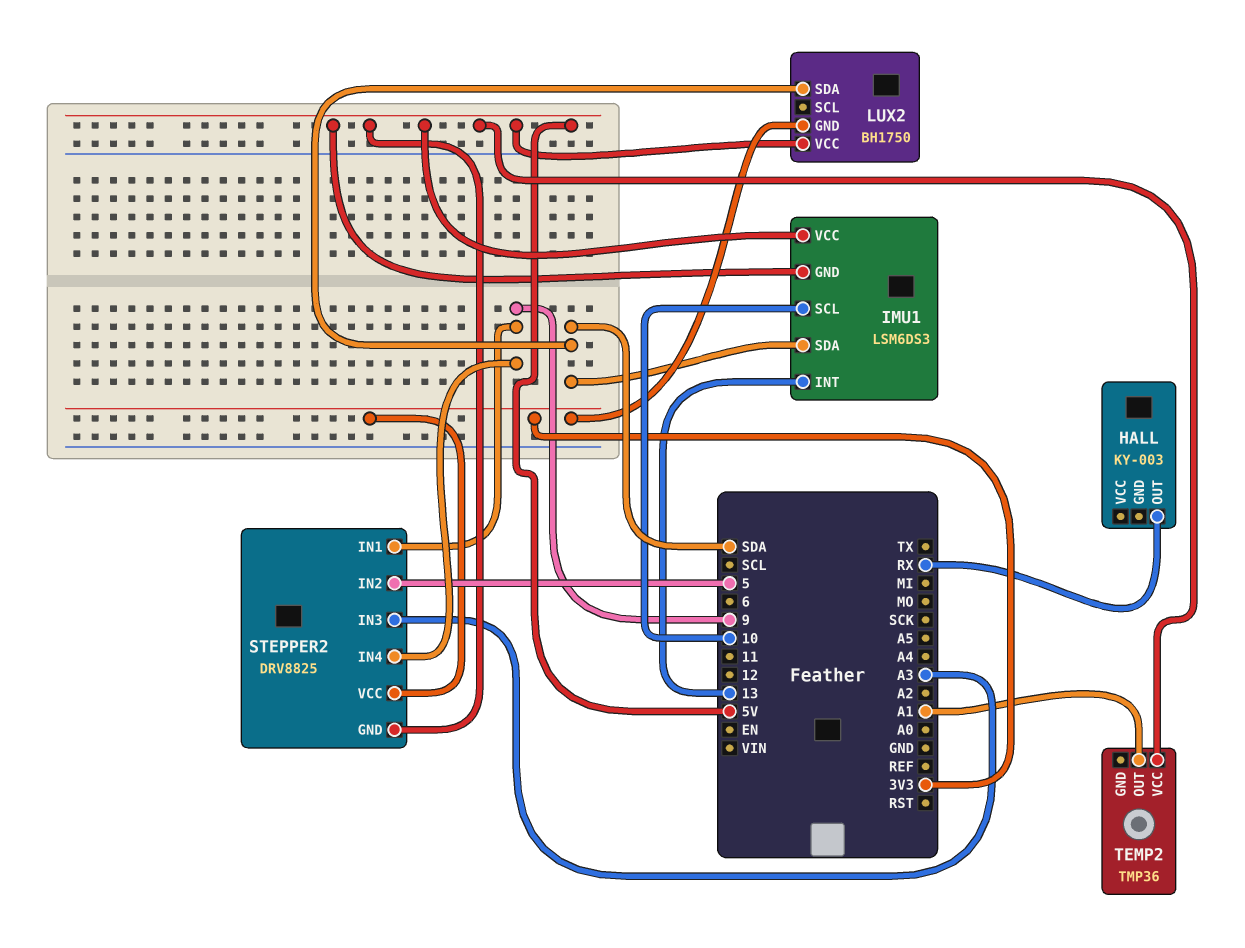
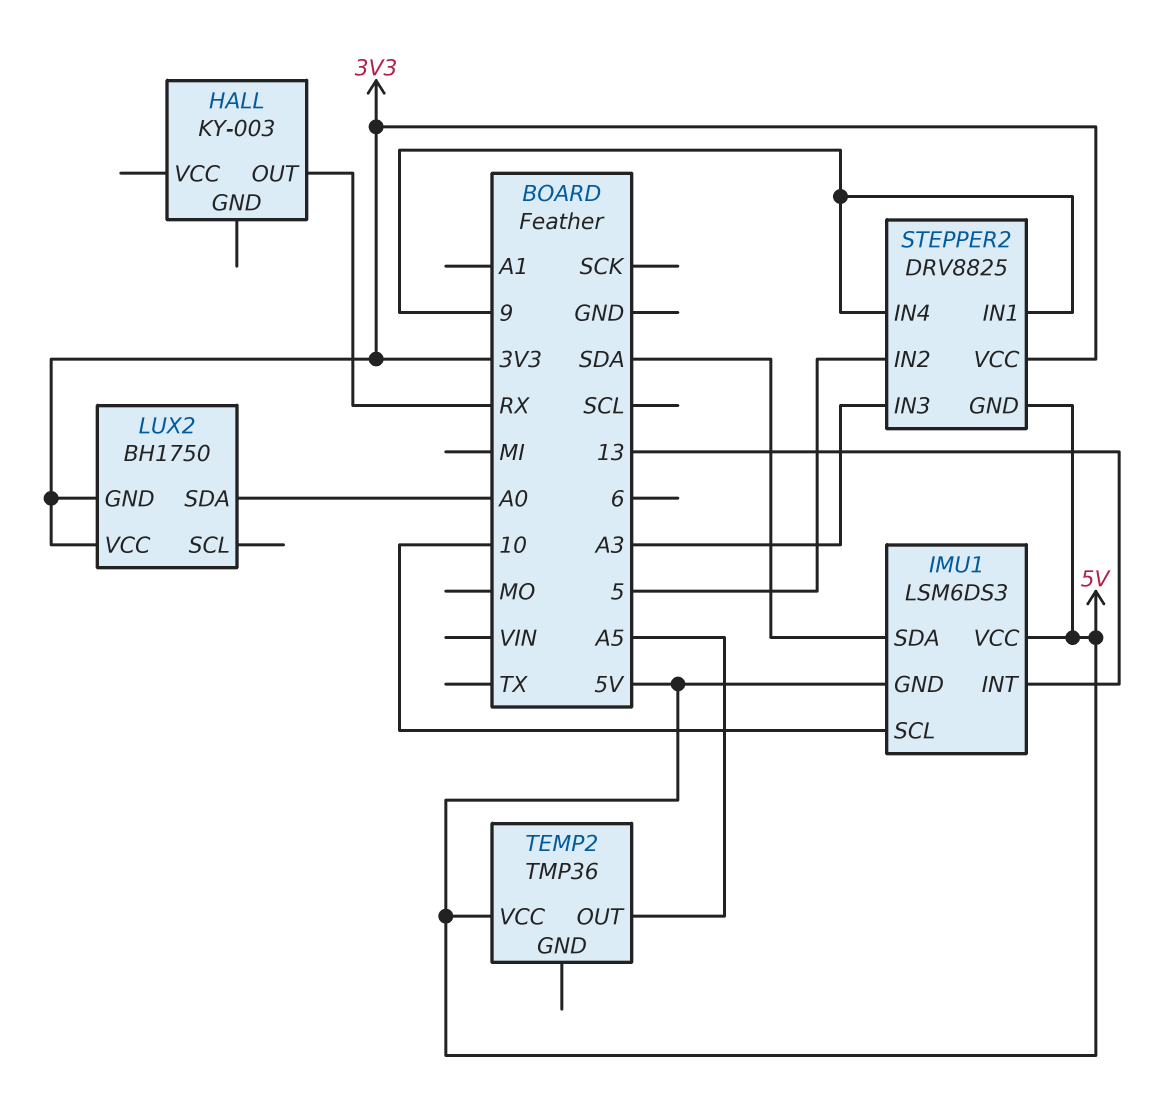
LUX2 pin SDA: SDA -> A0
LUX2 pin VCC: 5V -> 3V3
TEMP2 pin OUT: A1 -> A5

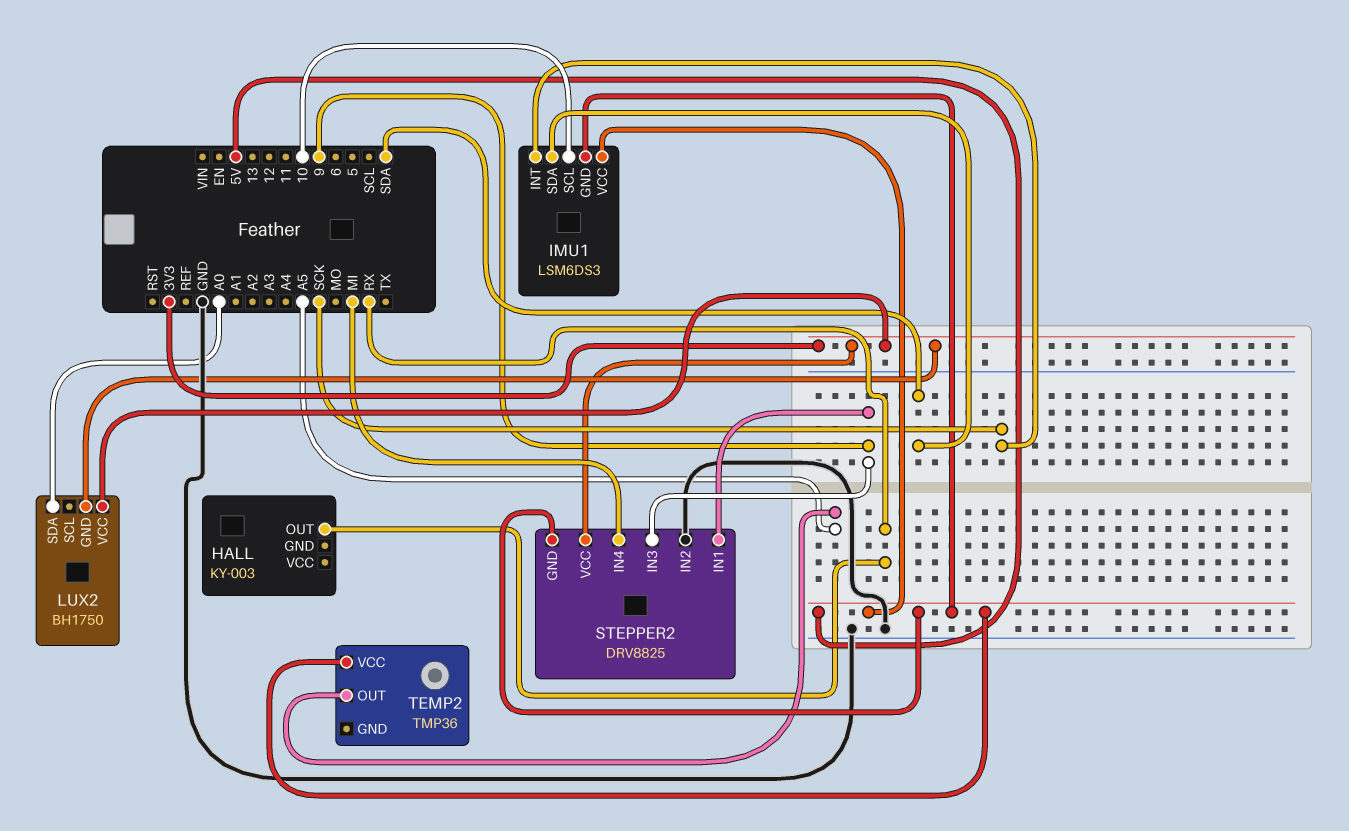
IMU1 pin INT: 13 -> SCK
STEPPER2 pin IN2: 5 -> GND
STEPPER2 pin IN3: A3 -> 9
STEPPER2 pin IN4: 9 -> MI

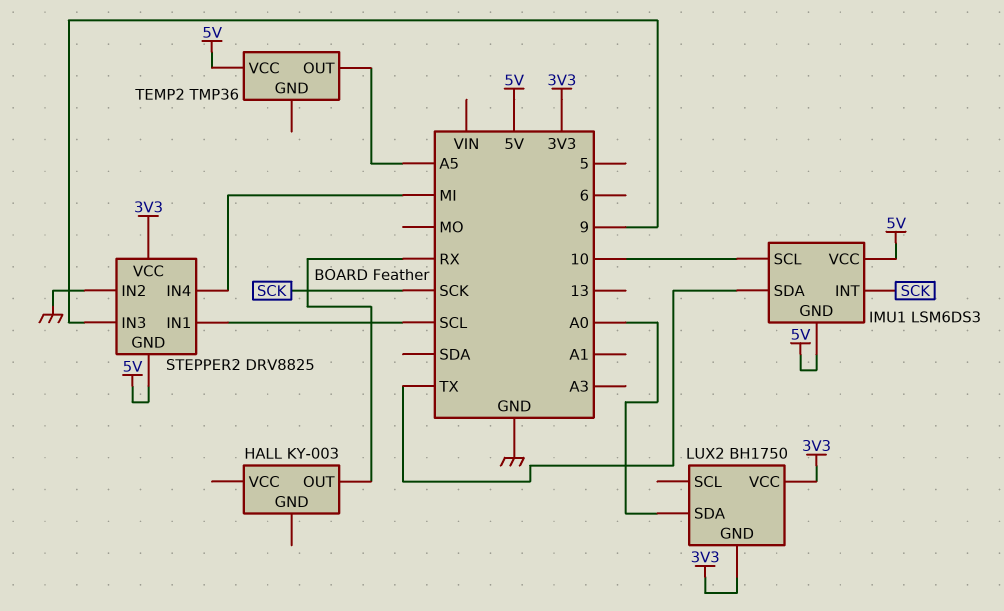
IMU1 pin SDA: SDA -> TX
STEPPER2 pin IN1: 9 -> SCL

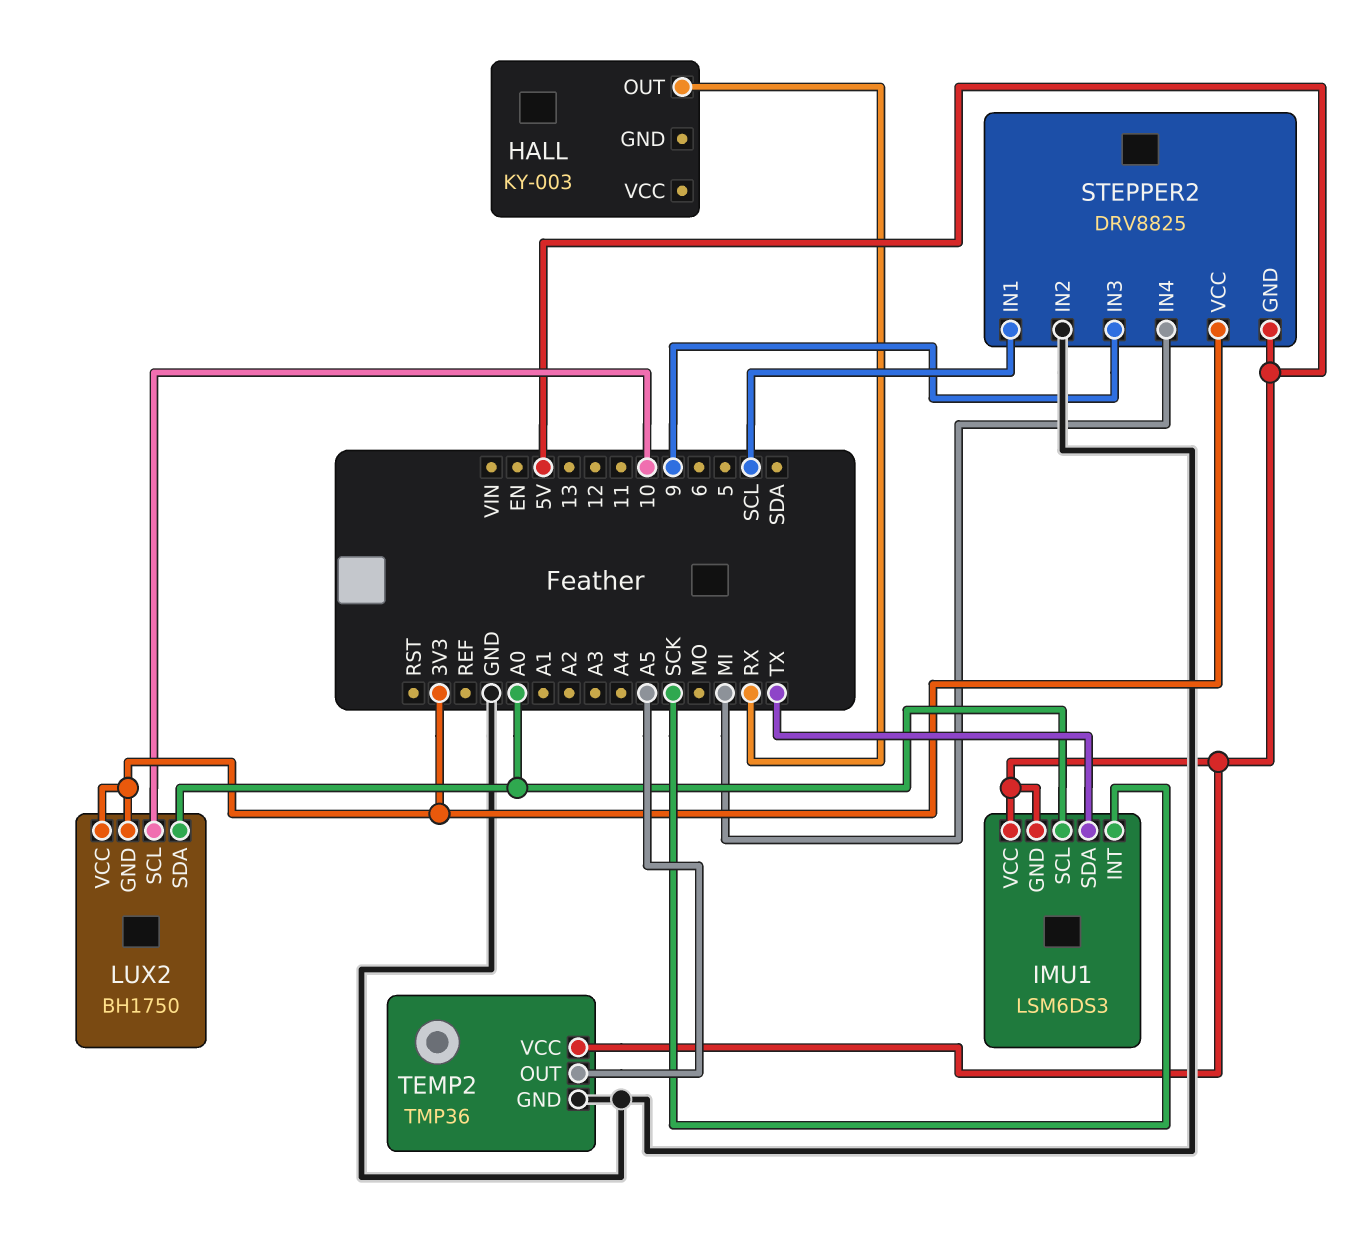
IMU1 pin SCL: 10 -> A0
LUX2 pin SCL: none -> 10
TEMP2 pin GND: none -> GND

